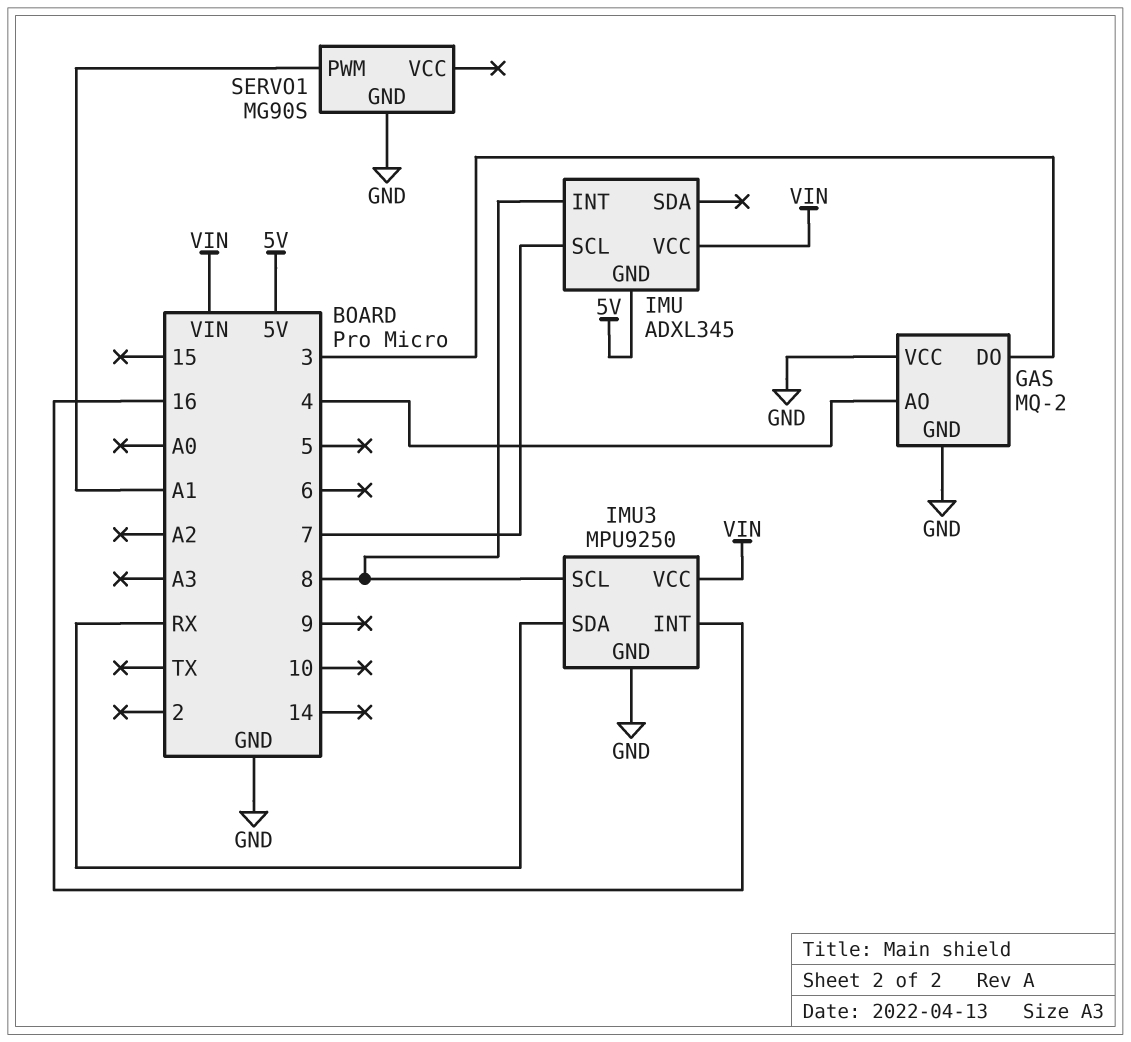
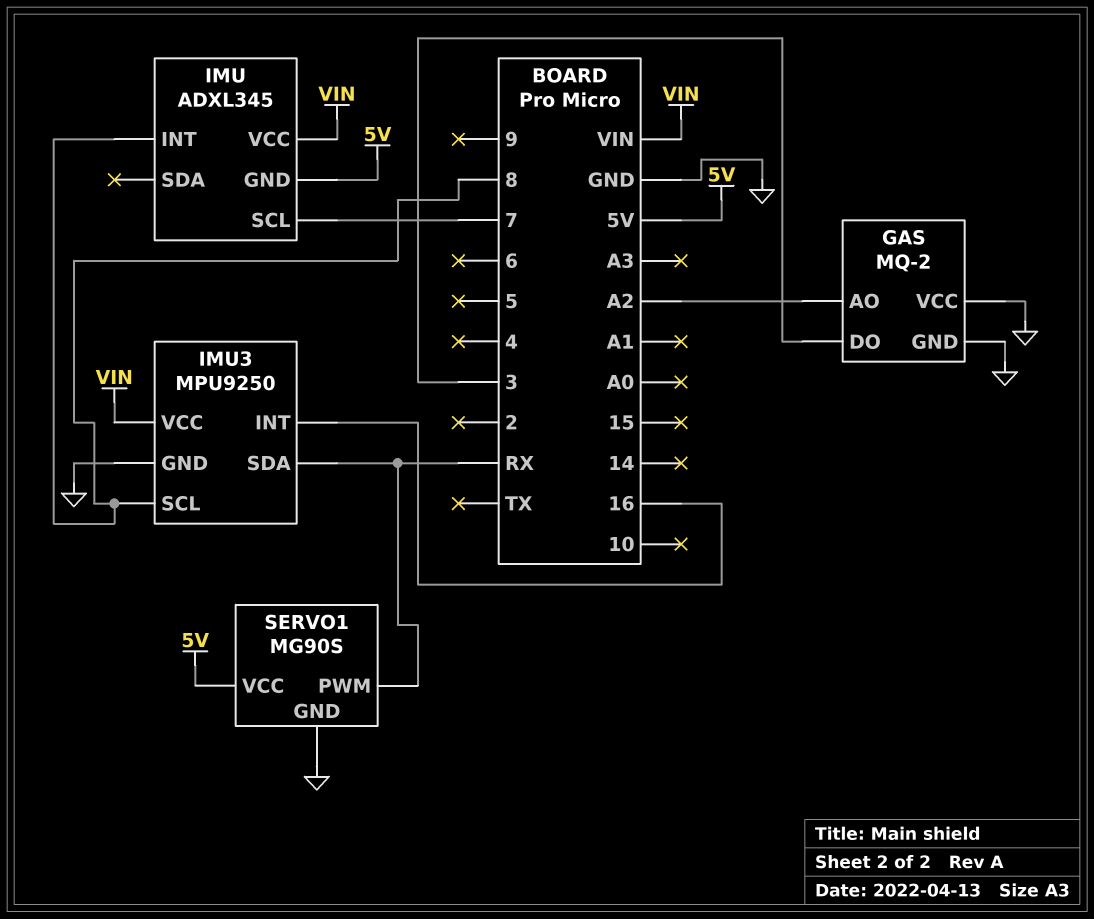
GAS pin AO: 4 -> A2
SERVO1 pin PWM: A1 -> RX
SERVO1 pin VCC: none -> 5V

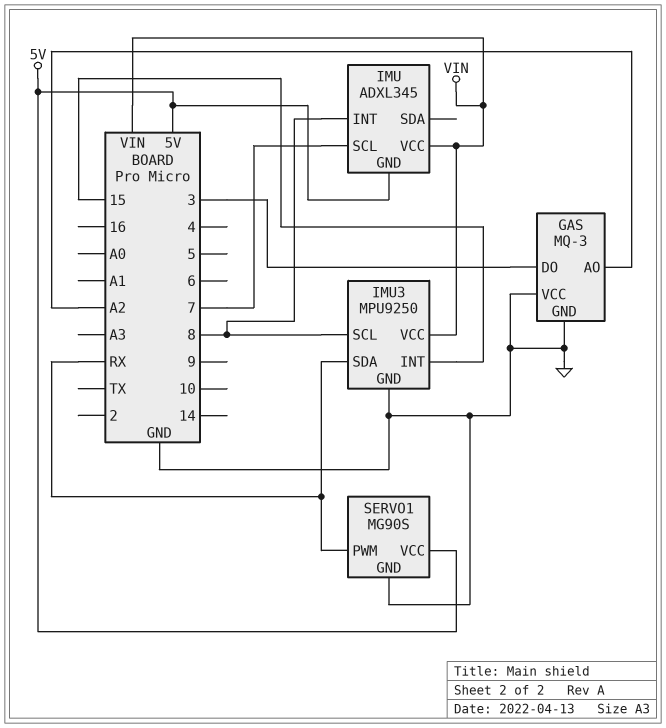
GAS: MQ-2 -> MQ-3
IMU3 pin INT: 16 -> 15

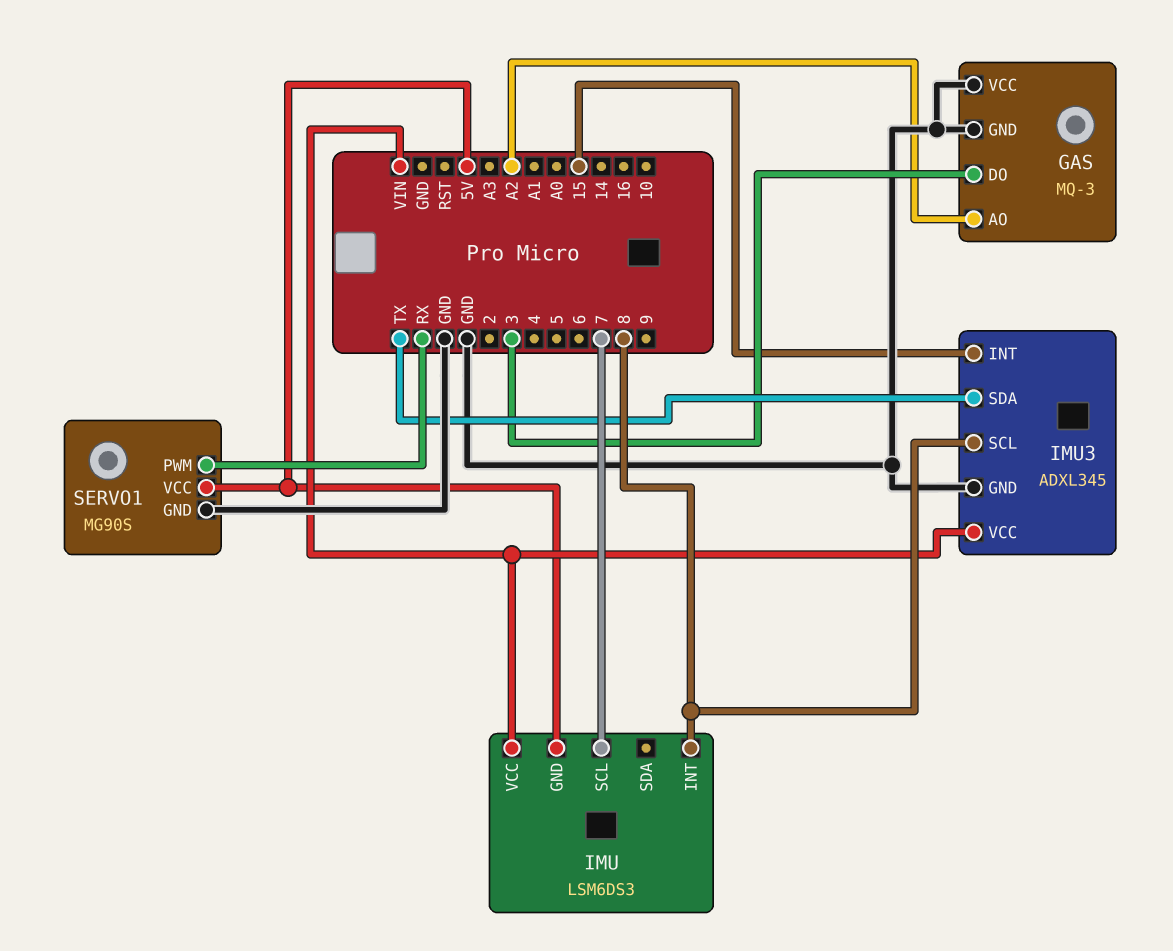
IMU: ADXL345 -> LSM6DS3
IMU3: MPU9250 -> ADXL345
IMU3 pin SDA: RX -> TX

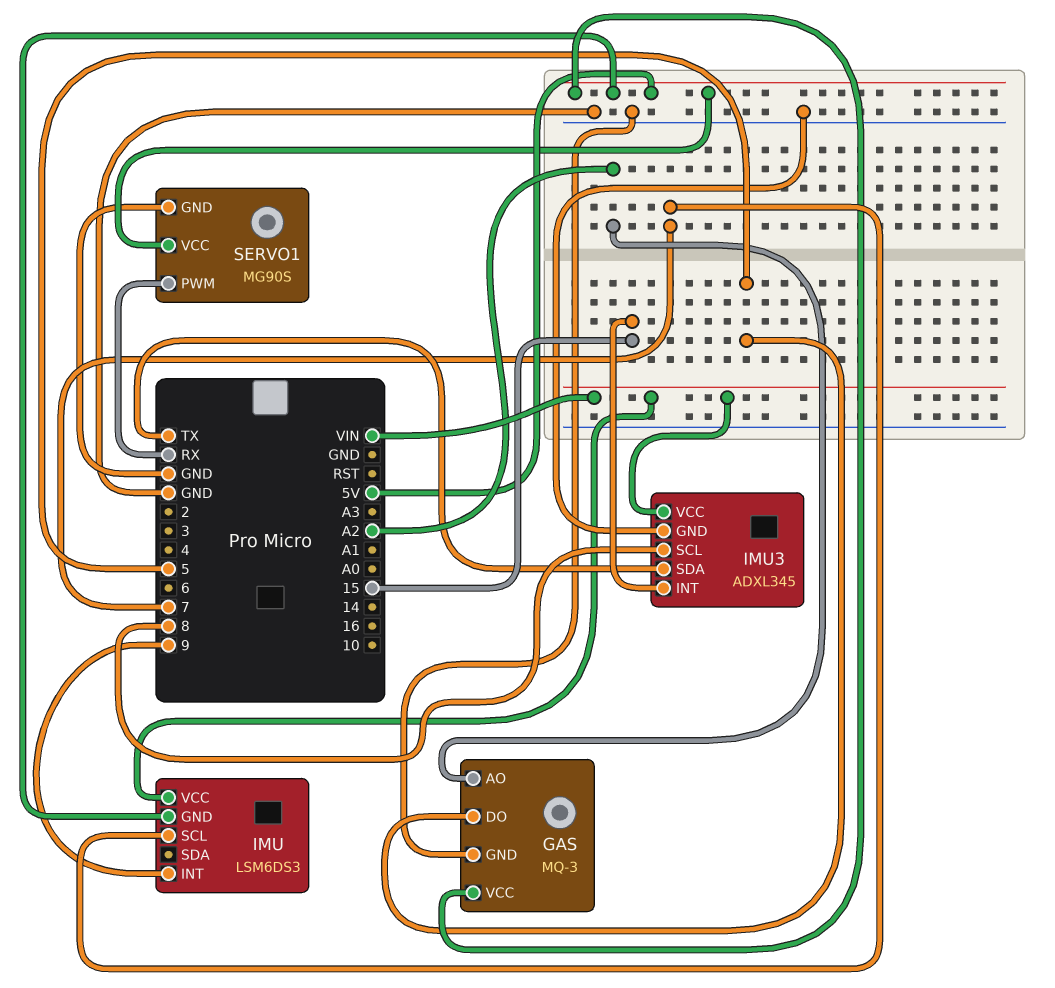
GAS pin DO: 3 -> 5
GAS pin VCC: GND -> 5V
IMU pin INT: 8 -> 9

